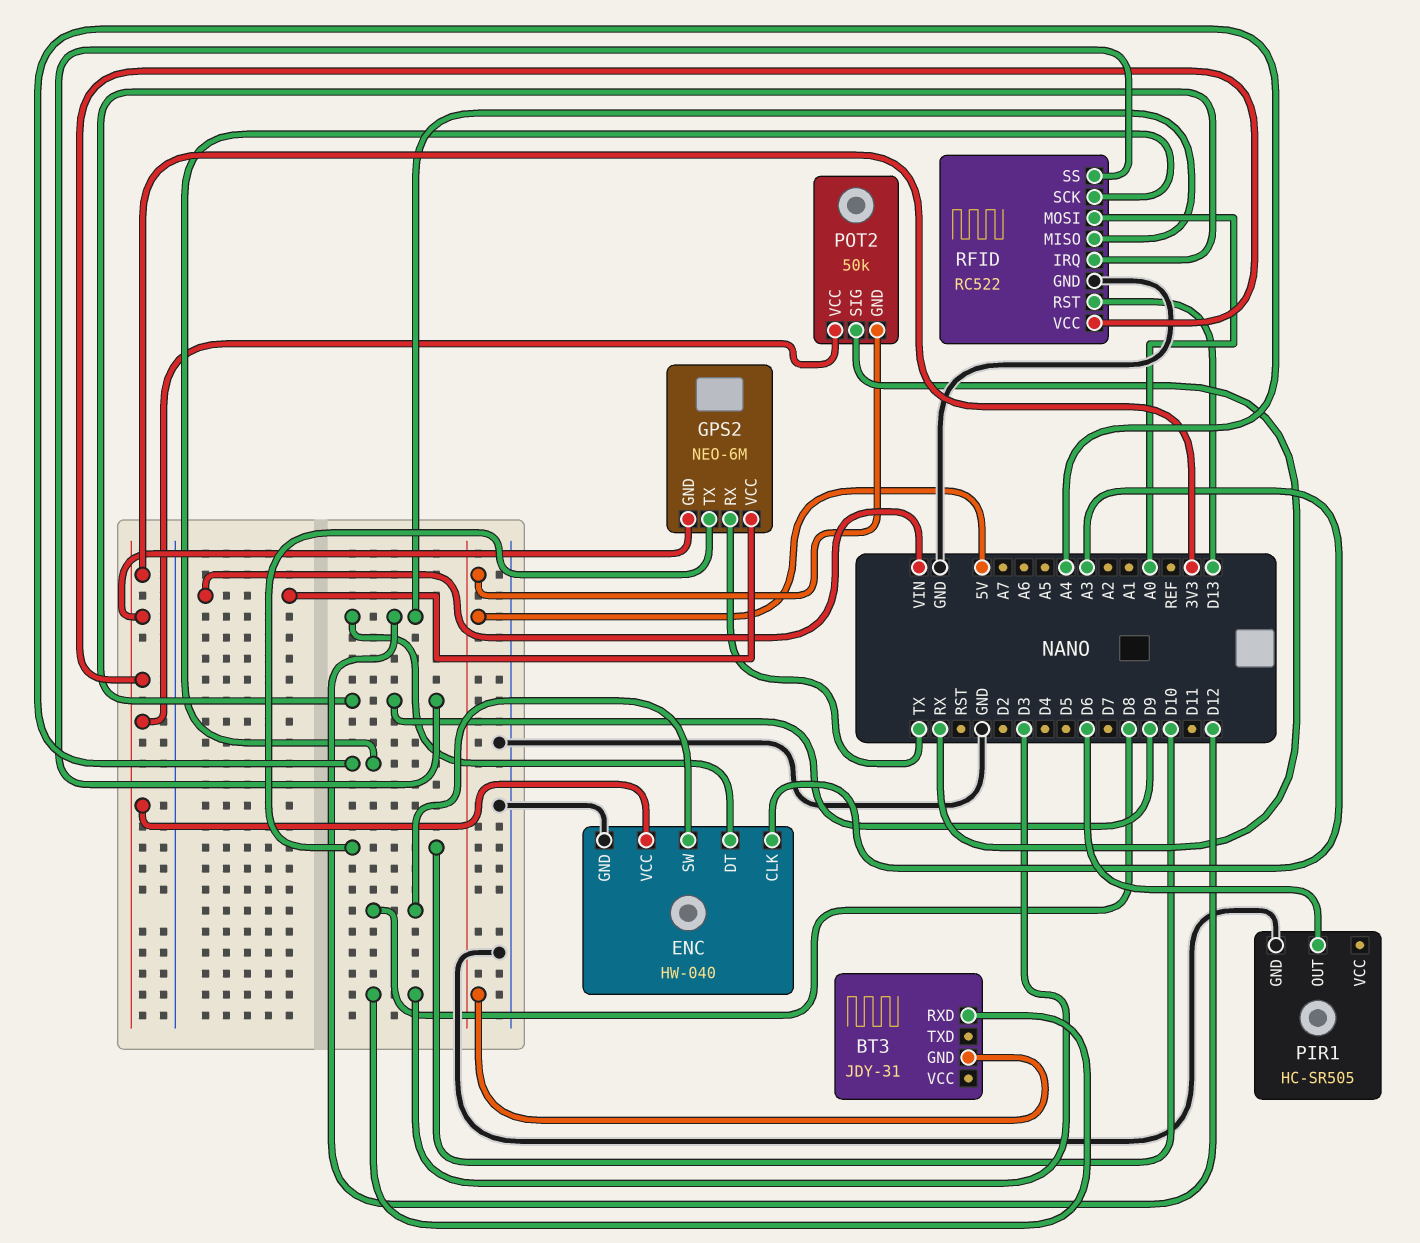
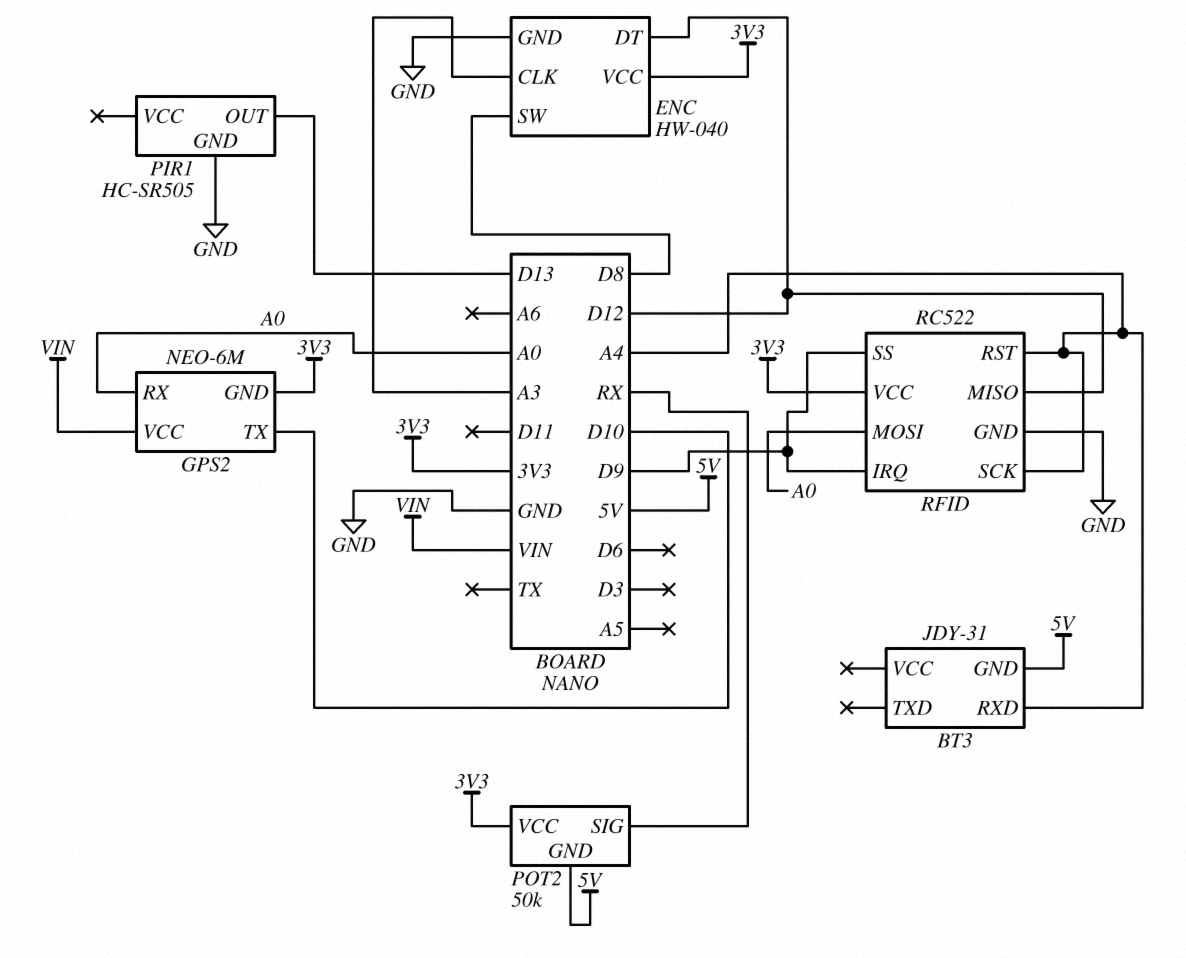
BT3 pin RXD: D3 -> A4
GPS2 pin RX: TX -> A0
PIR1 pin OUT: D6 -> D13
RFID pin RST: D13 -> A4

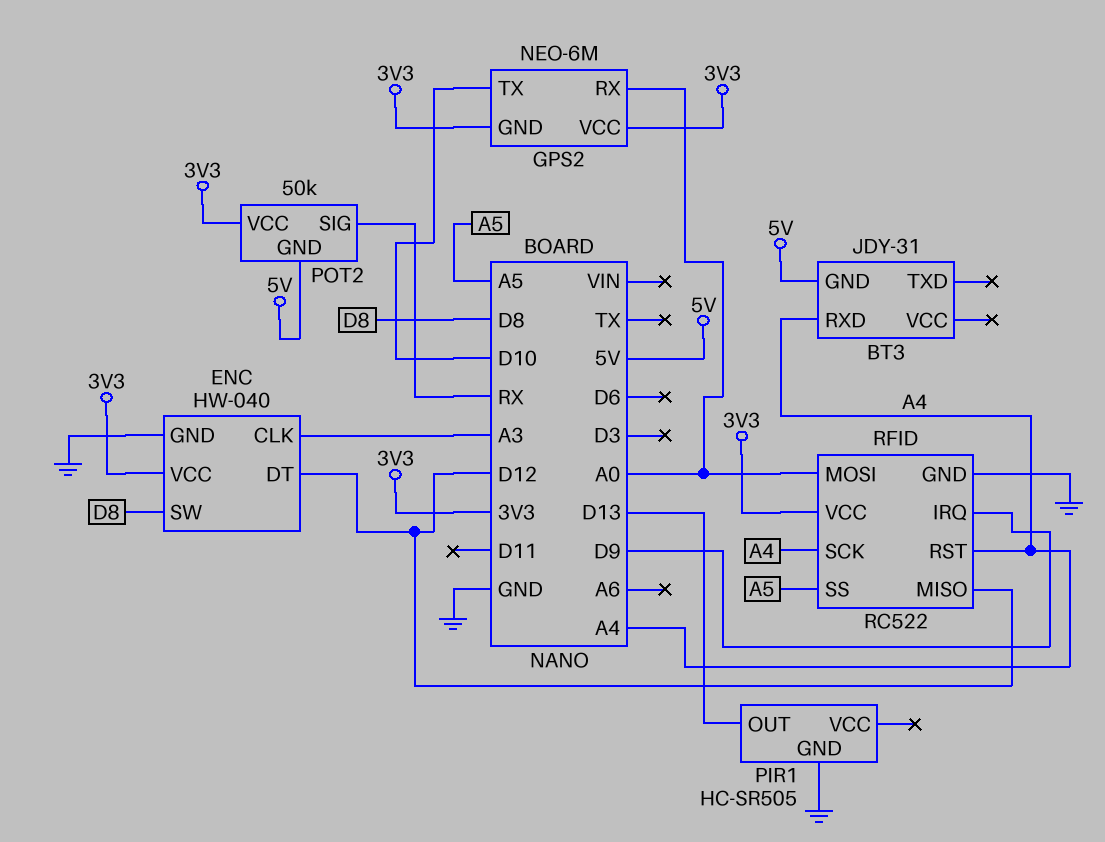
GPS2 pin VCC: VIN -> 3V3
RFID pin SS: D9 -> A5

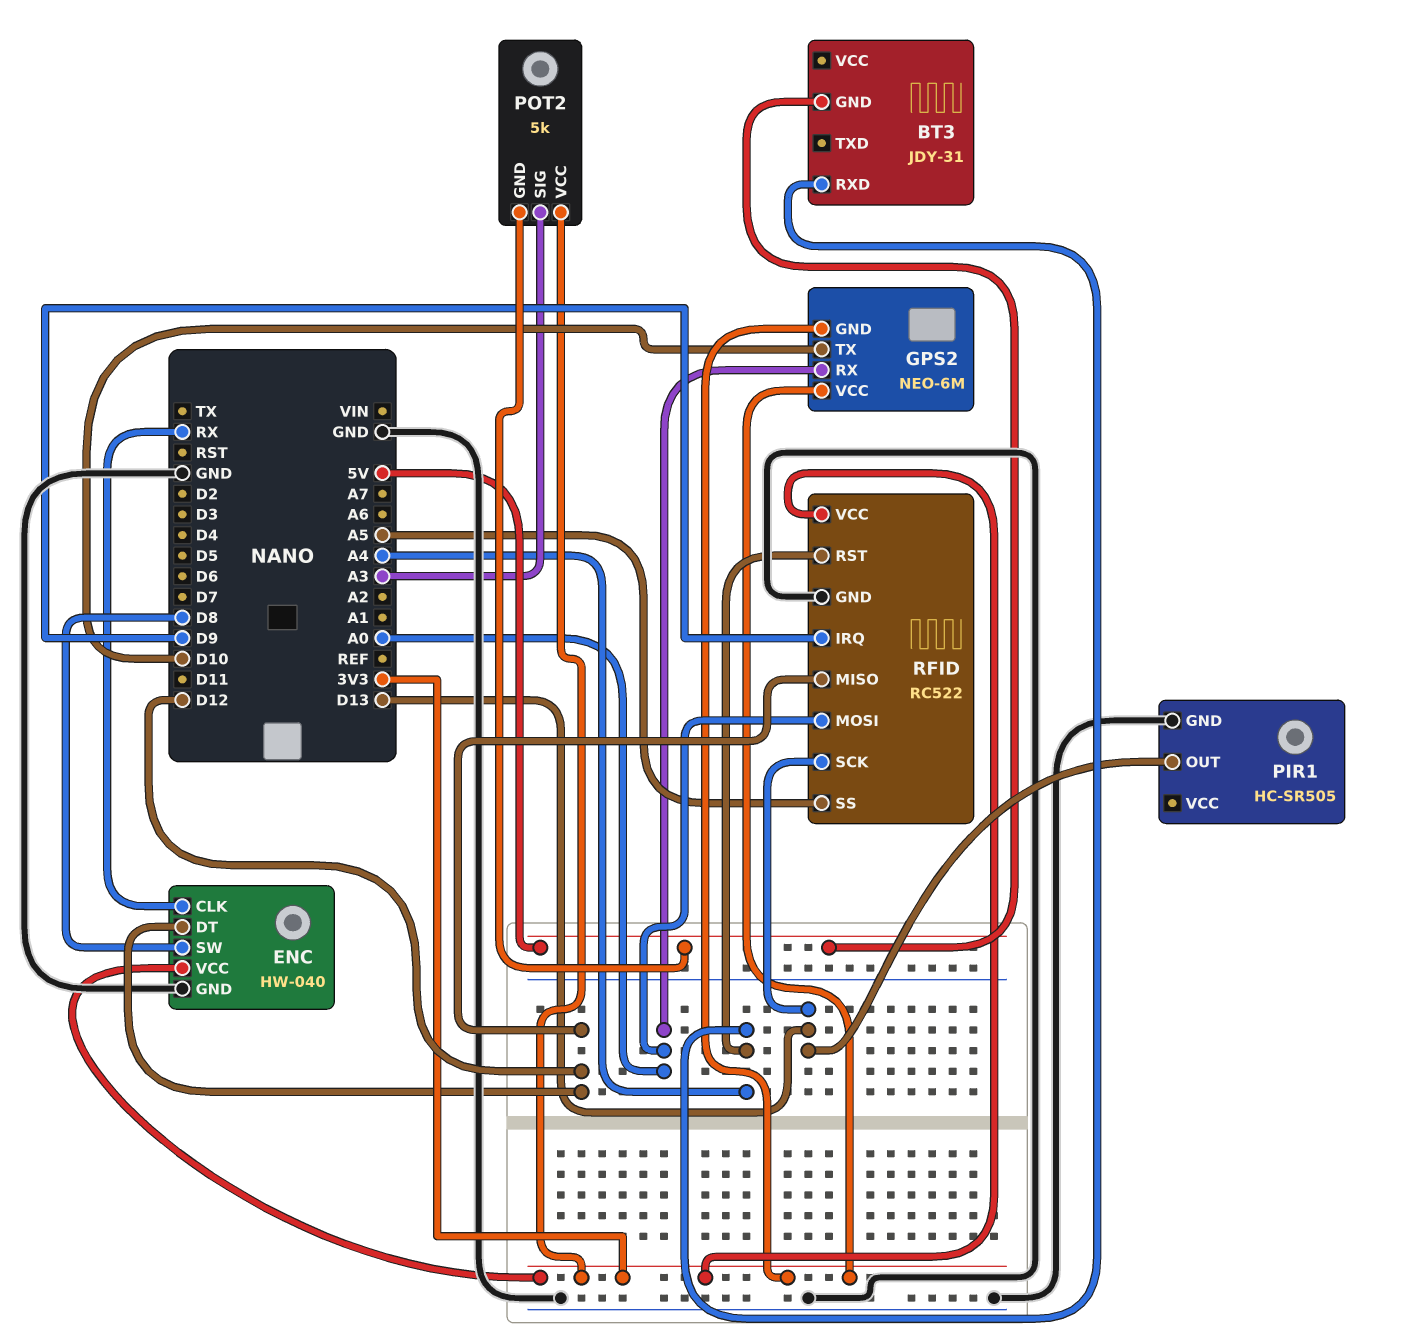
ENC pin CLK: A3 -> RX
POT2: 50k -> 5k
POT2 pin SIG: RX -> A3
RFID pin SCK: A4 -> D13

